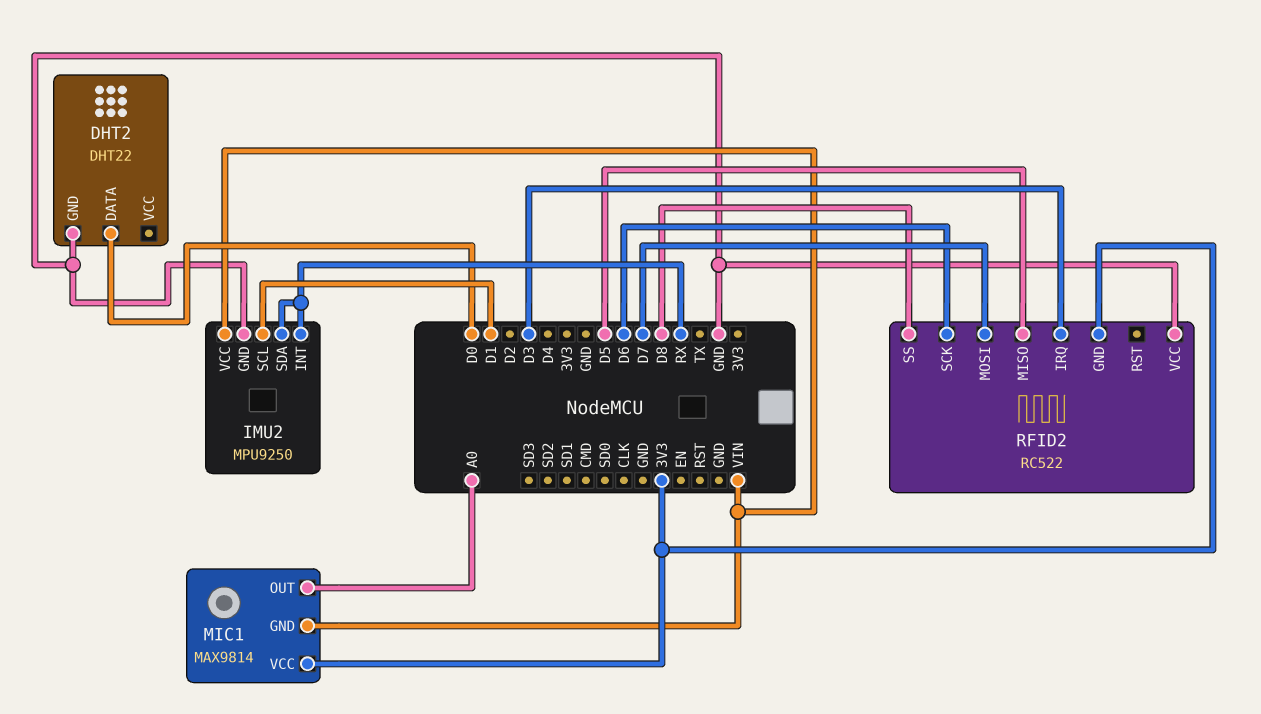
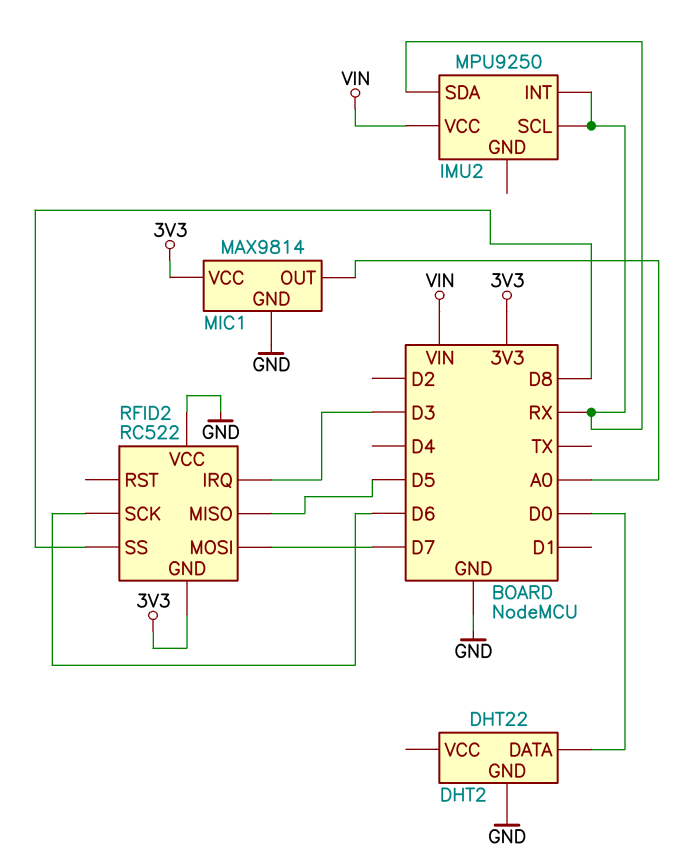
IMU2 pin GND: GND -> none
IMU2 pin SCL: D1 -> RX
MIC1 pin GND: VIN -> GND

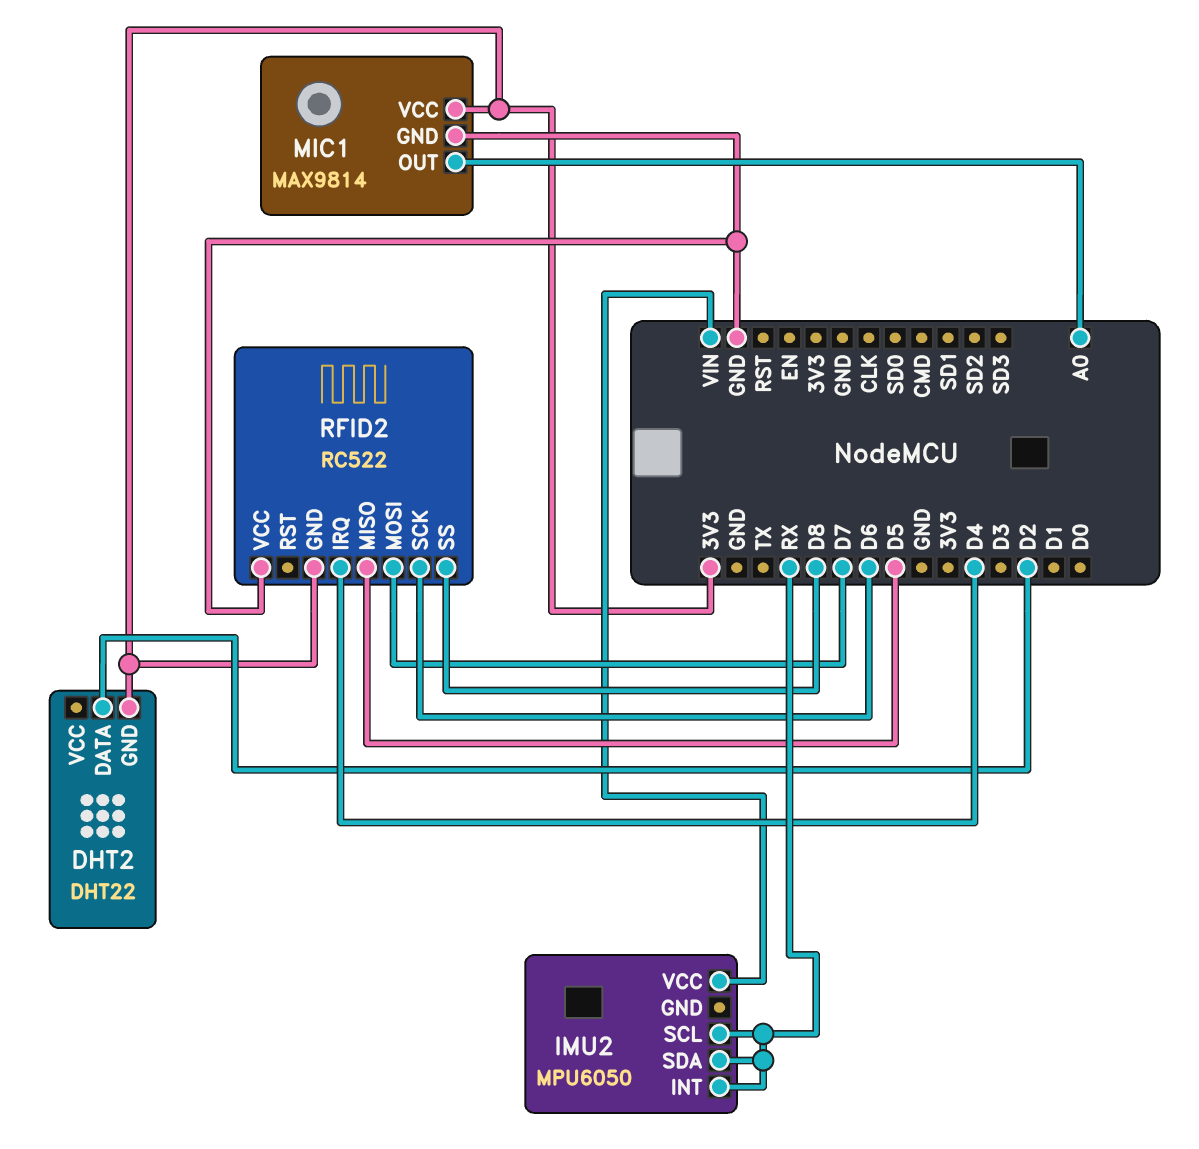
DHT2 pin DATA: D0 -> D2
DHT2 pin GND: GND -> 3V3
IMU2: MPU9250 -> MPU6050
RFID2 pin IRQ: D3 -> D4

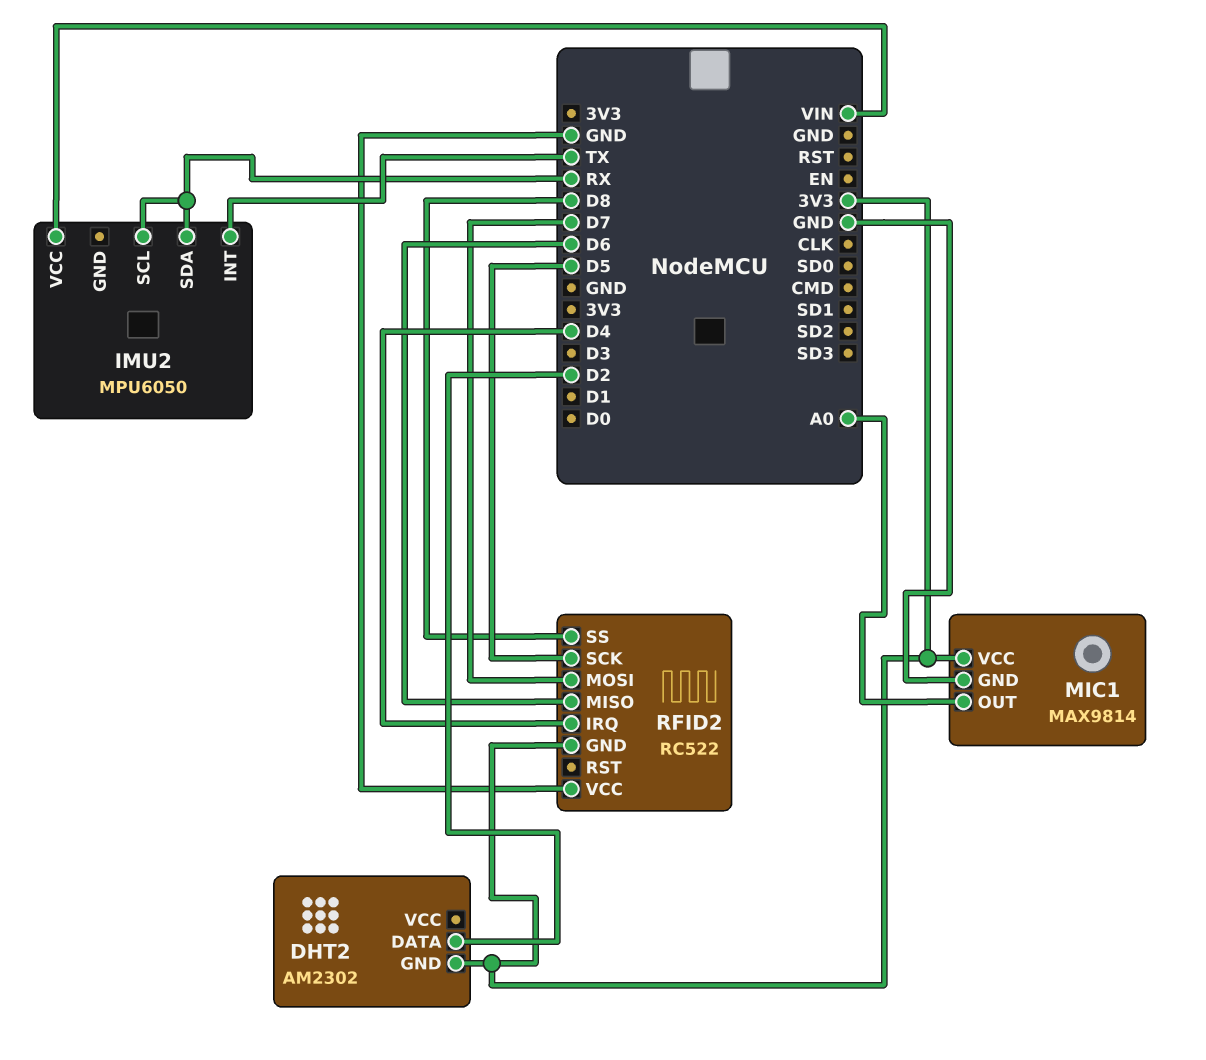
DHT2: DHT22 -> AM2302
IMU2 pin INT: RX -> TX
RFID2 pin MISO: D5 -> D6
RFID2 pin SCK: D6 -> D5

